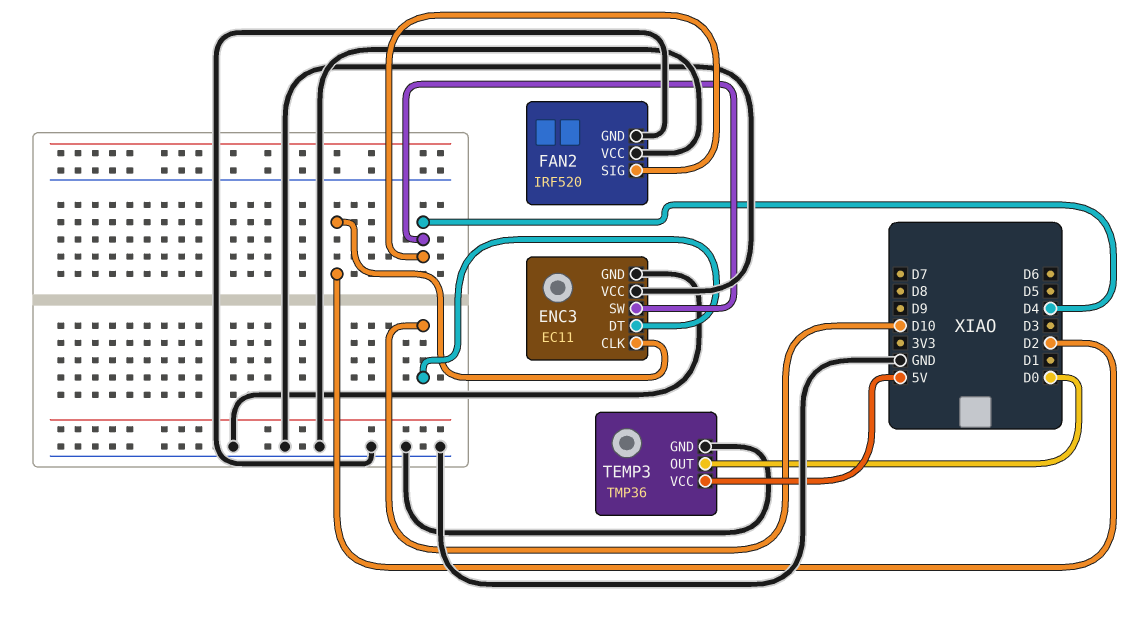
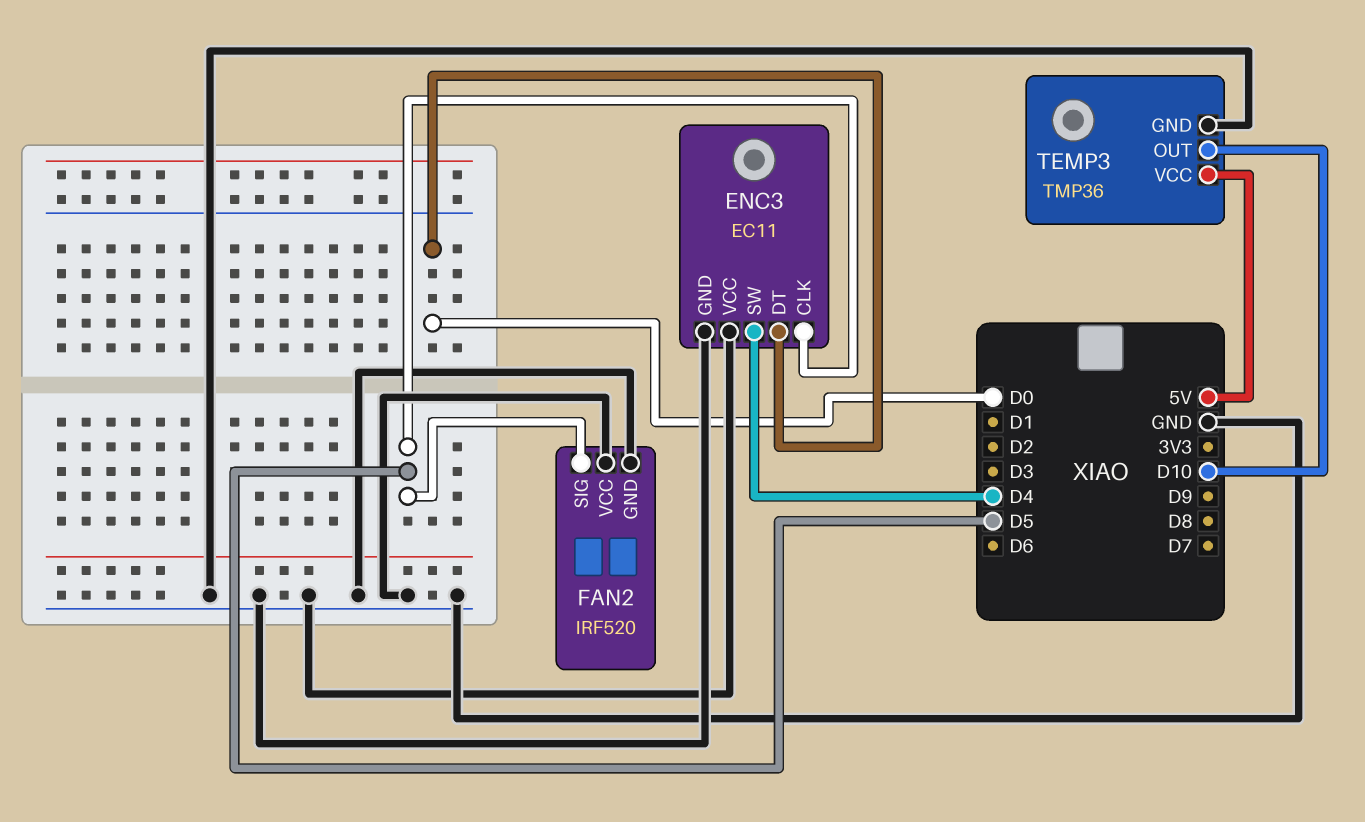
ENC3 pin CLK: D2 -> D5
ENC3 pin DT: D10 -> D0
FAN2 pin SIG: D4 -> D5
TEMP3 pin OUT: D0 -> D10

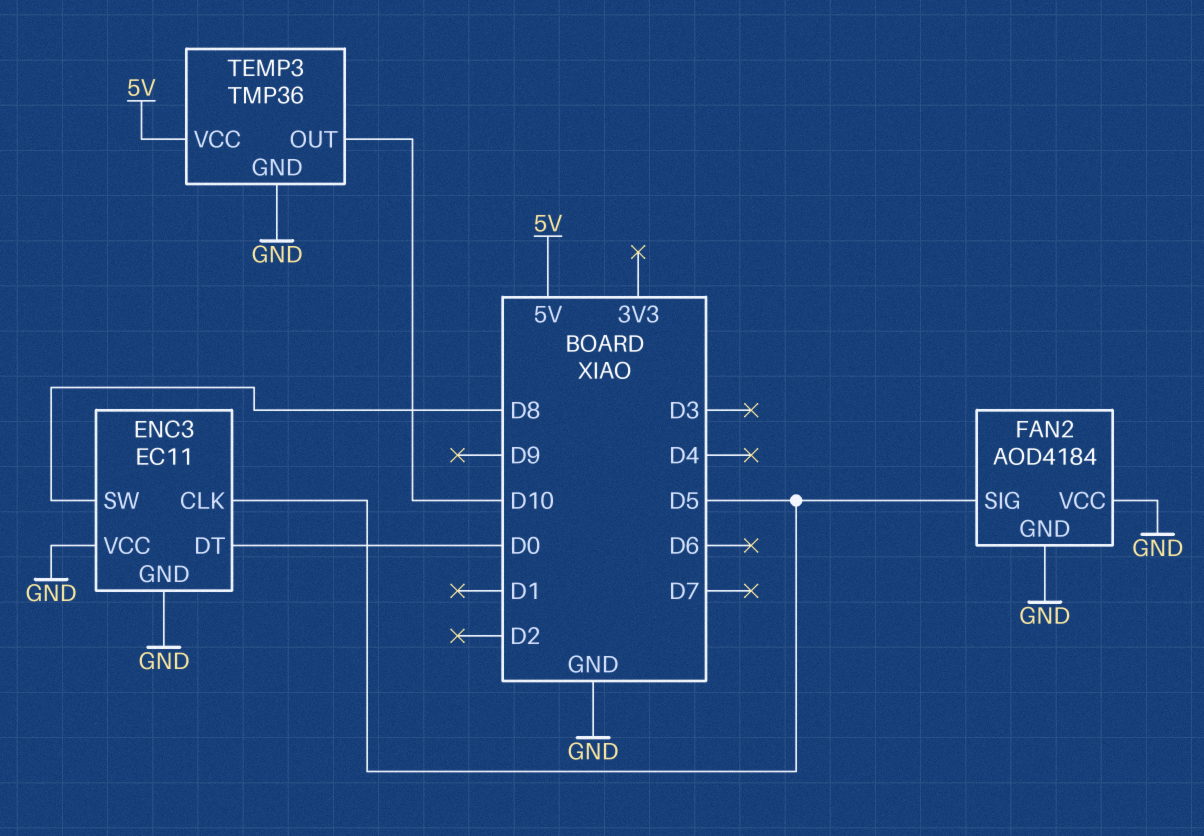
ENC3 pin SW: D4 -> D8
FAN2: IRF520 -> AOD4184

